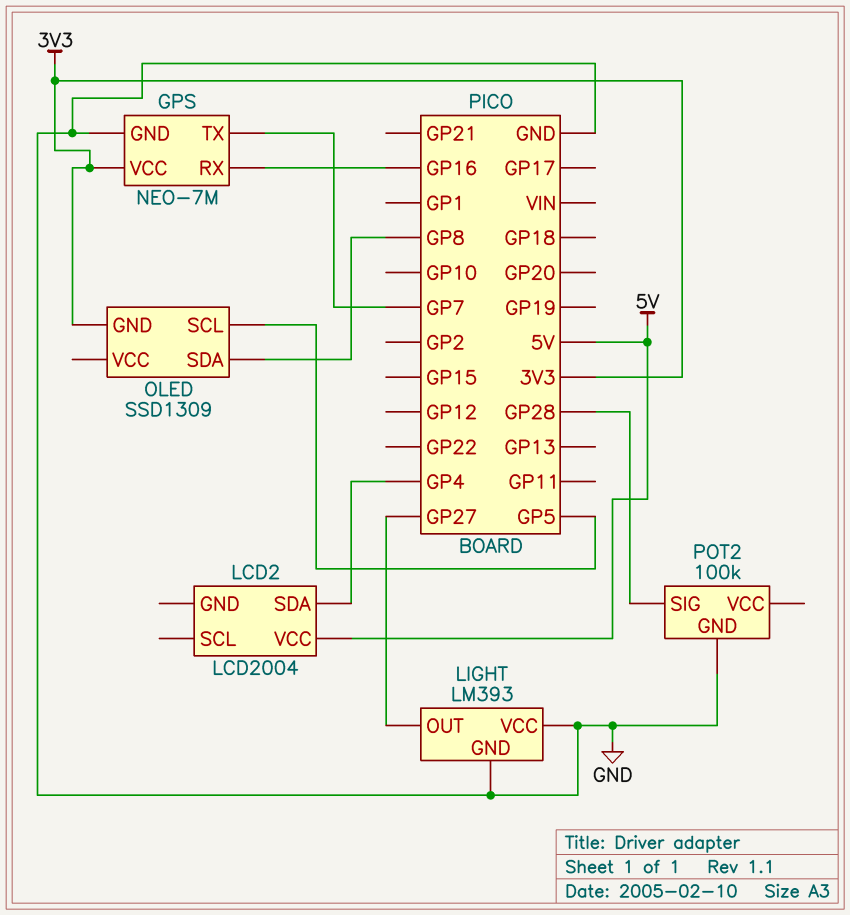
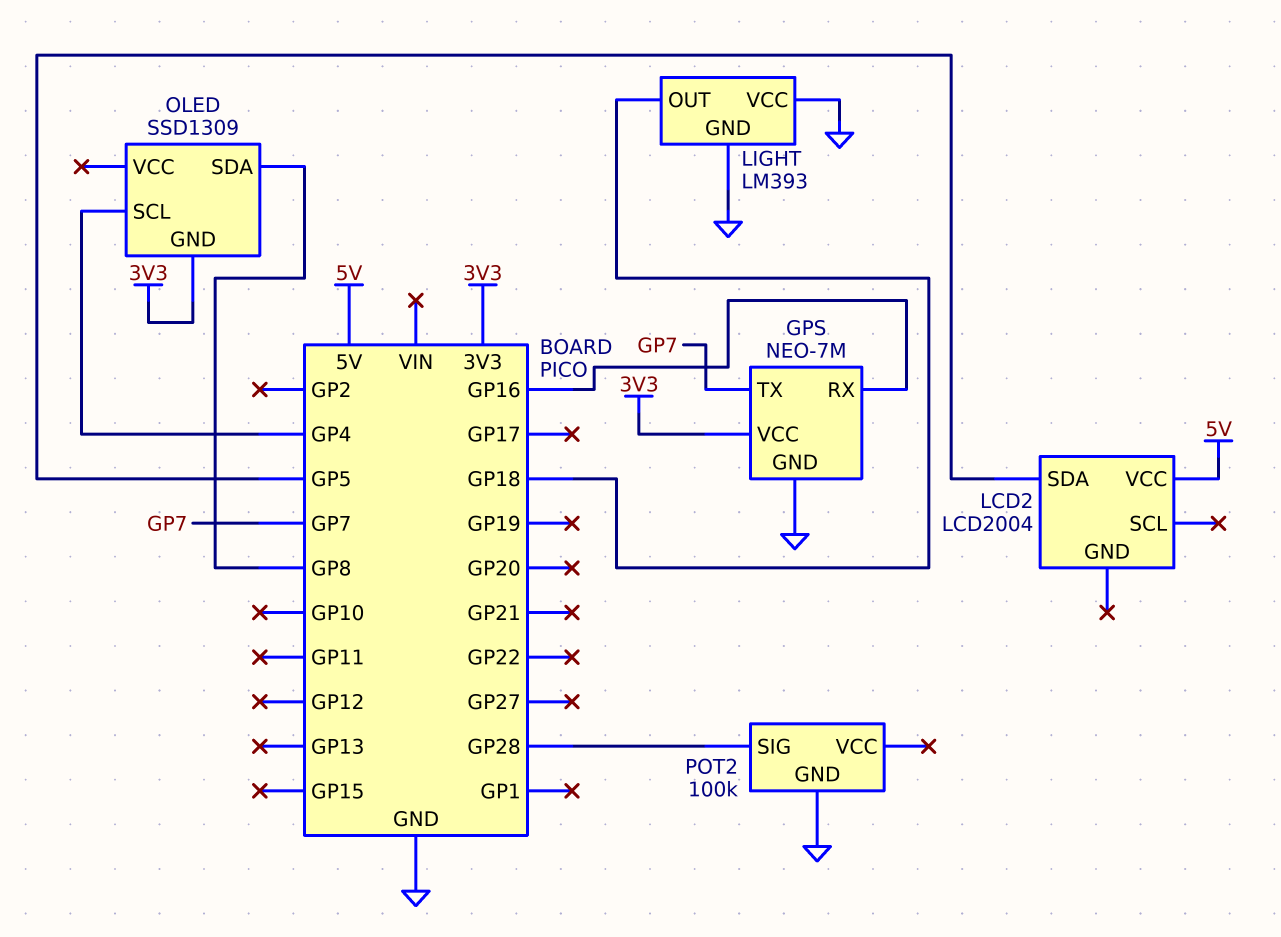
LCD2 pin SDA: GP4 -> GP5
LIGHT pin OUT: GP27 -> GP18
OLED pin SCL: GP5 -> GP4

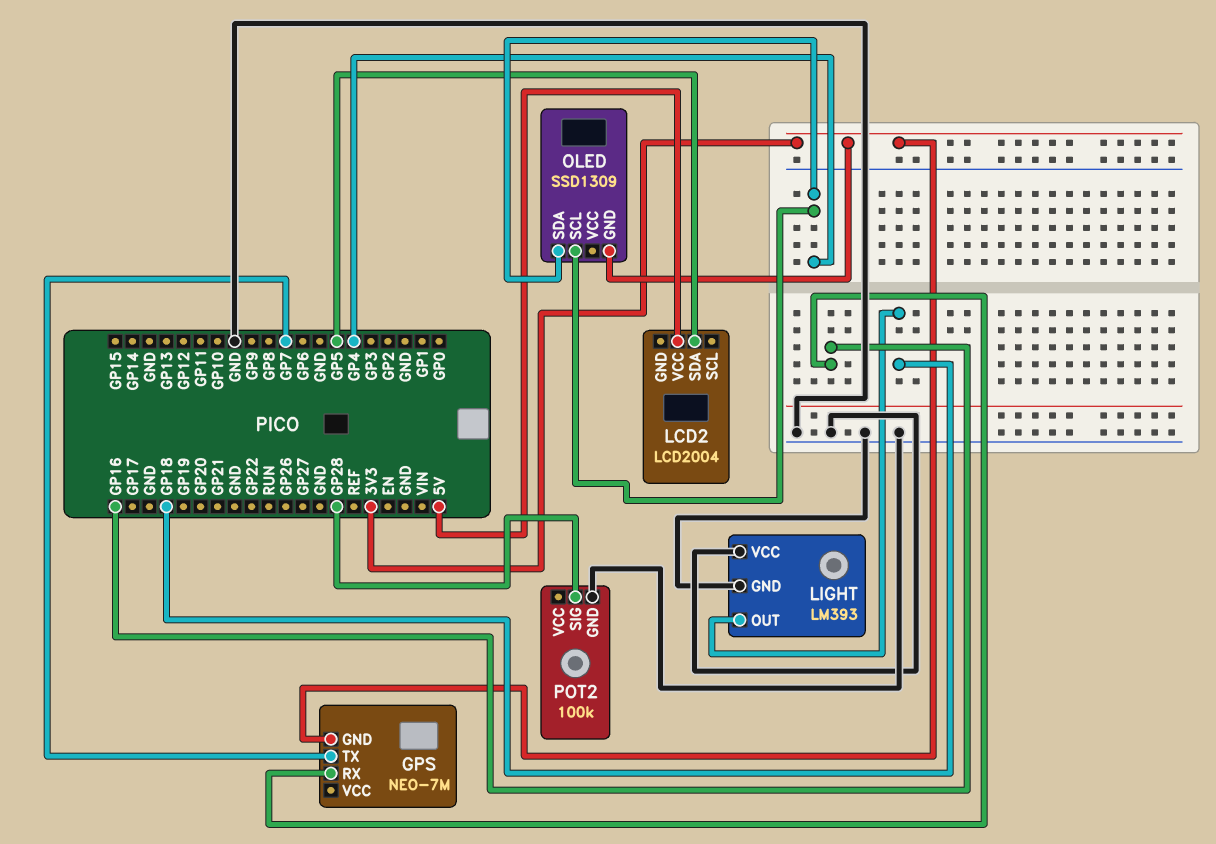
GPS pin GND: GND -> 3V3
GPS pin VCC: 3V3 -> none
OLED pin SDA: GP8 -> GP4

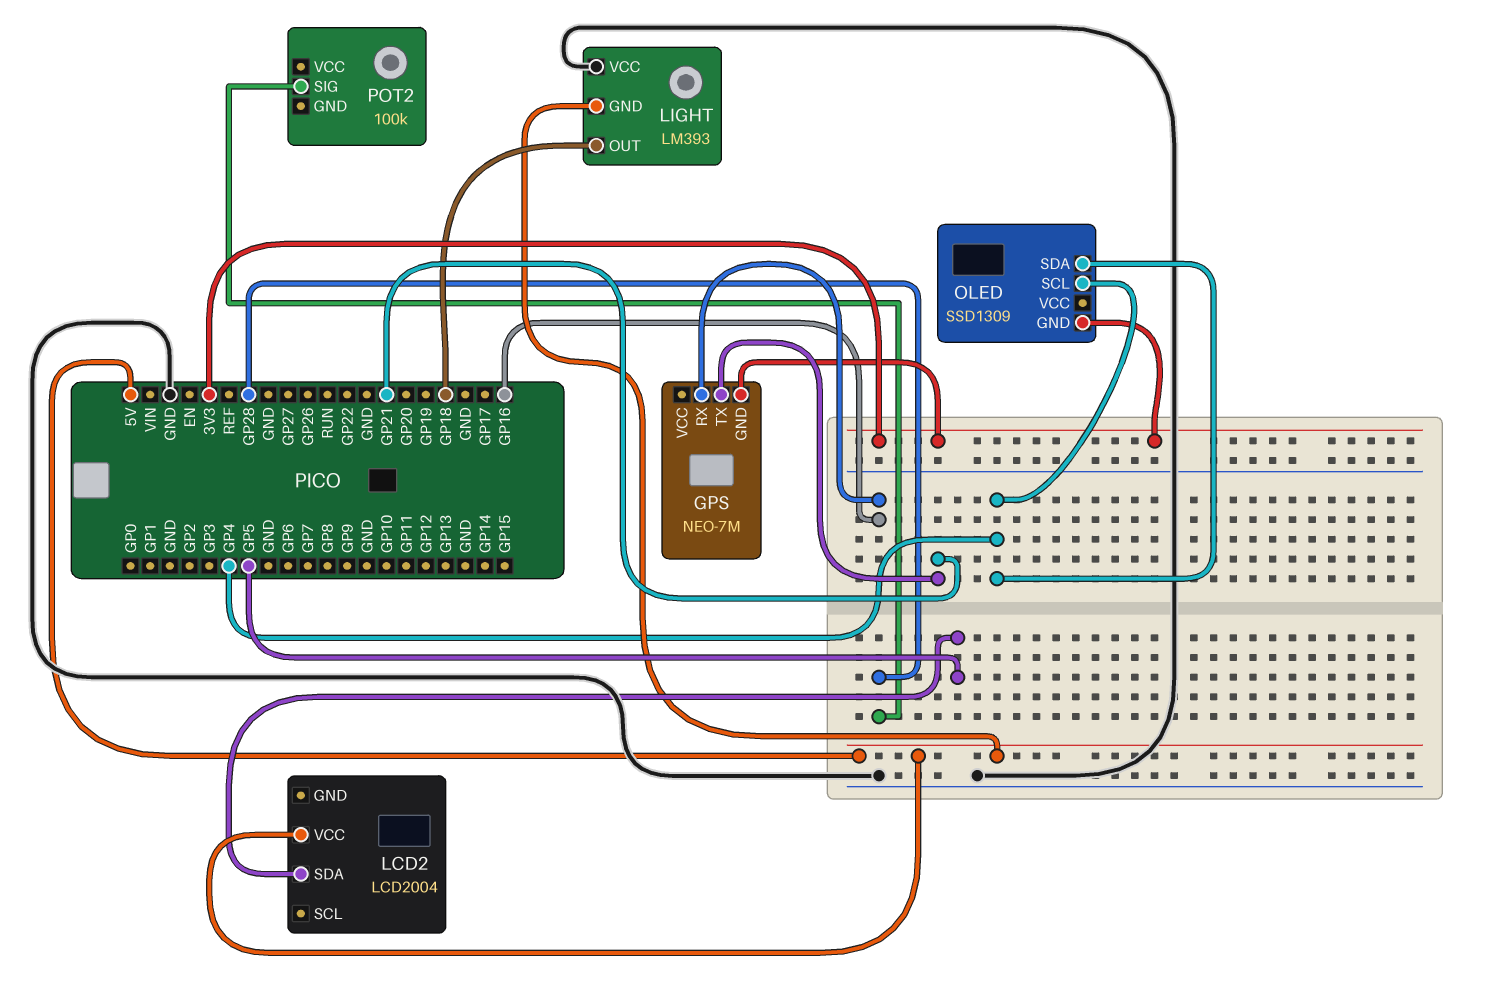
GPS pin TX: GP7 -> GP21
LIGHT pin GND: GND -> 5V
POT2 pin GND: GND -> none

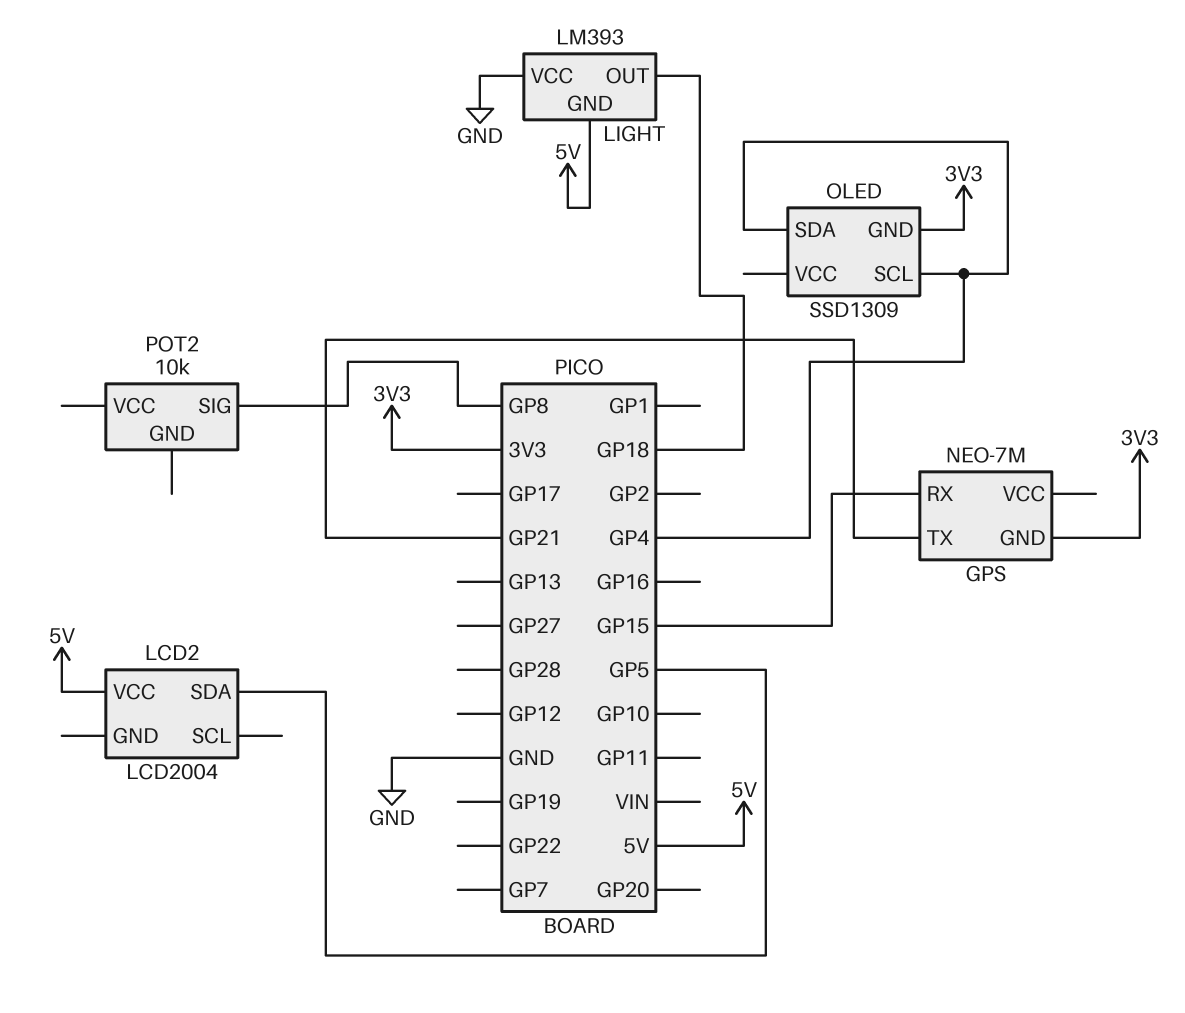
GPS pin RX: GP16 -> GP15
POT2: 100k -> 10k
POT2 pin SIG: GP28 -> GP8

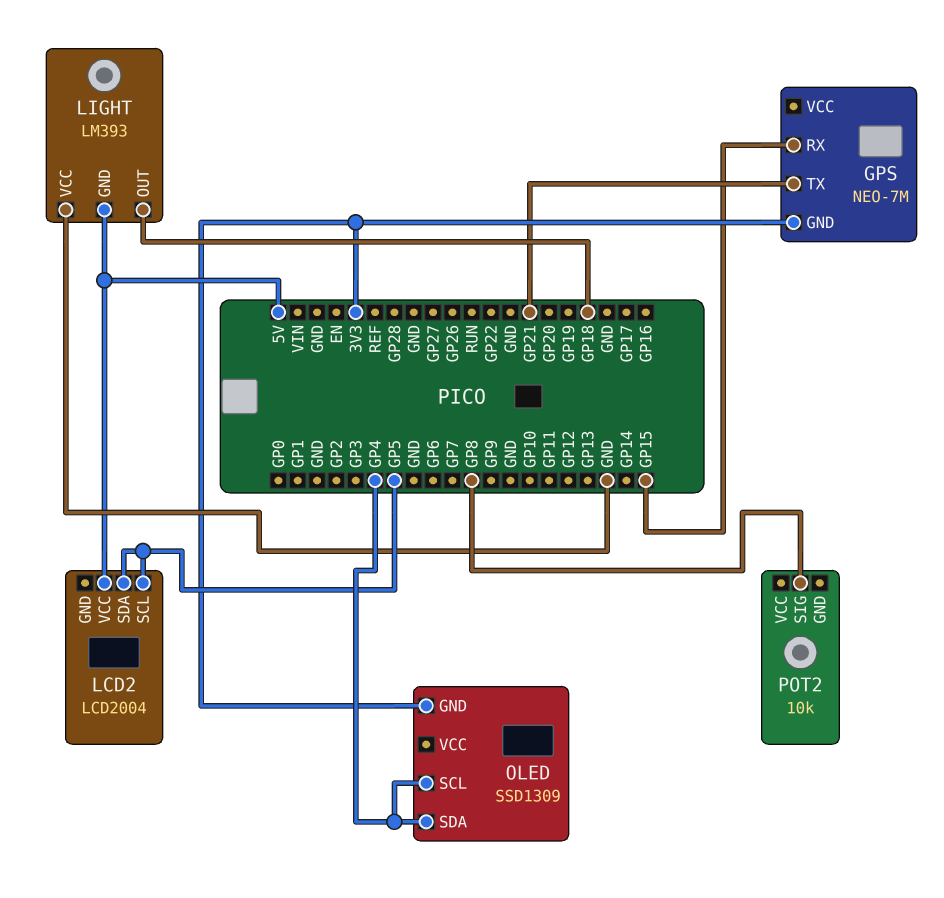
LCD2 pin SCL: none -> GP5

